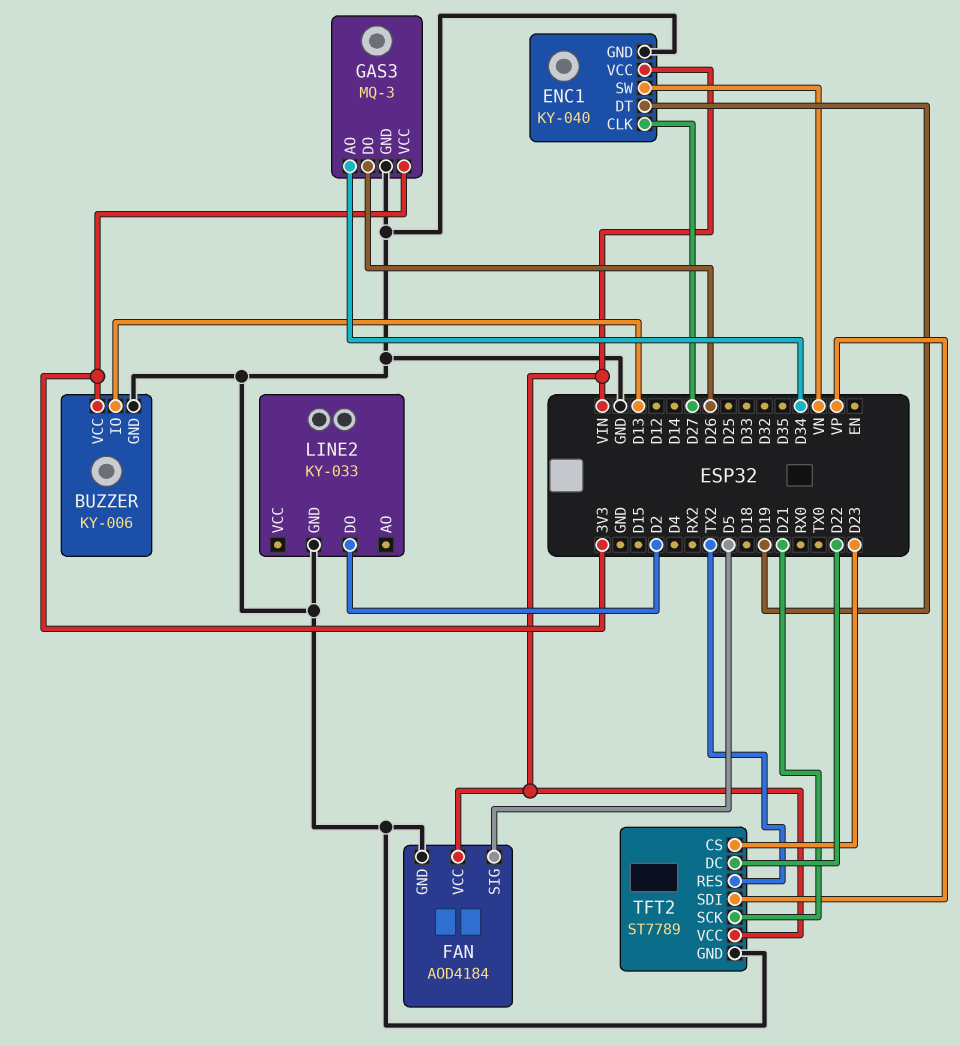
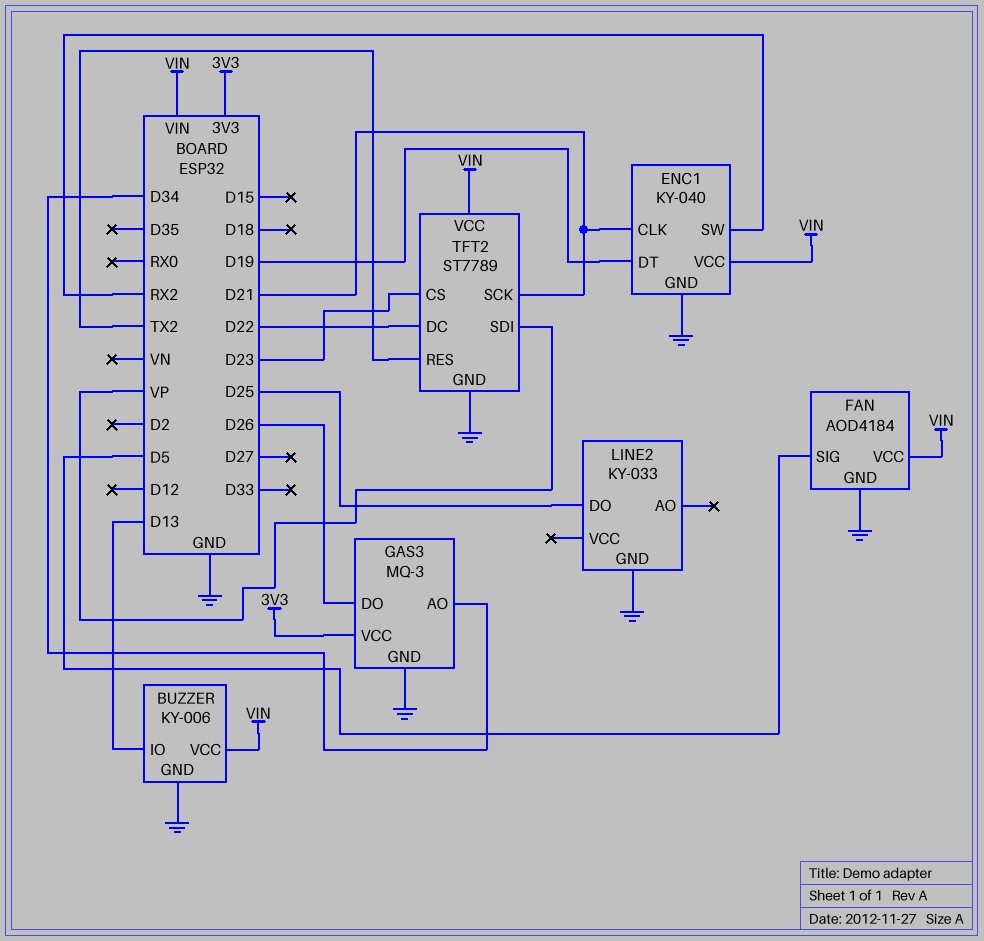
BUZZER pin VCC: 3V3 -> VIN
ENC1 pin CLK: D27 -> D21
ENC1 pin SW: VN -> RX2
LINE2 pin DO: D2 -> D25

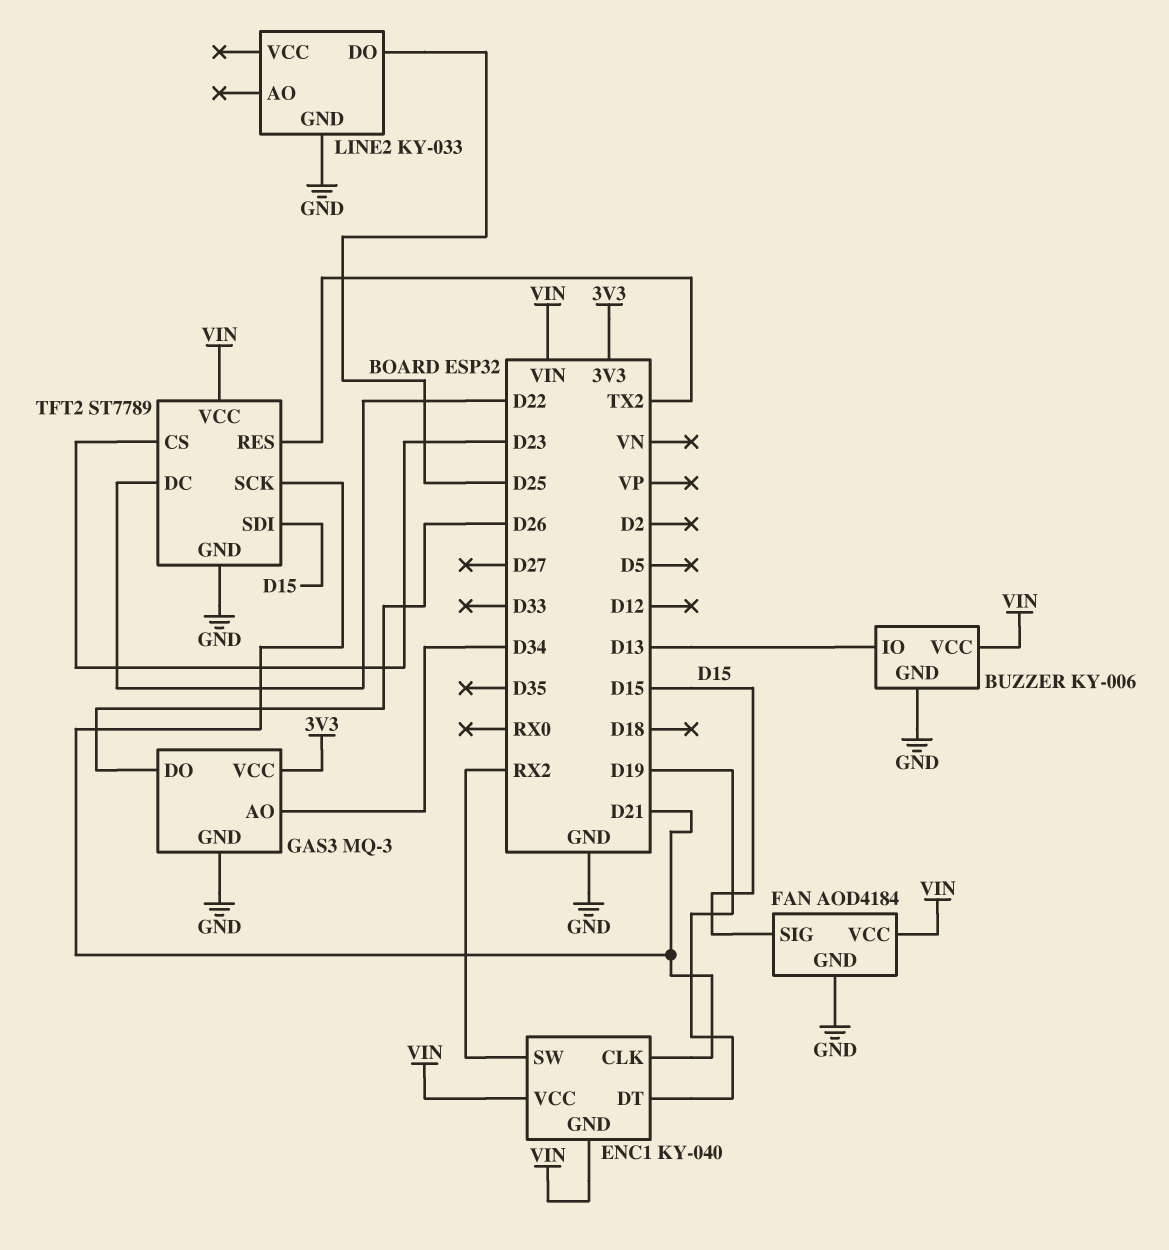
ENC1 pin GND: GND -> VIN
FAN pin SIG: D5 -> D15
TFT2 pin SDI: VP -> D15

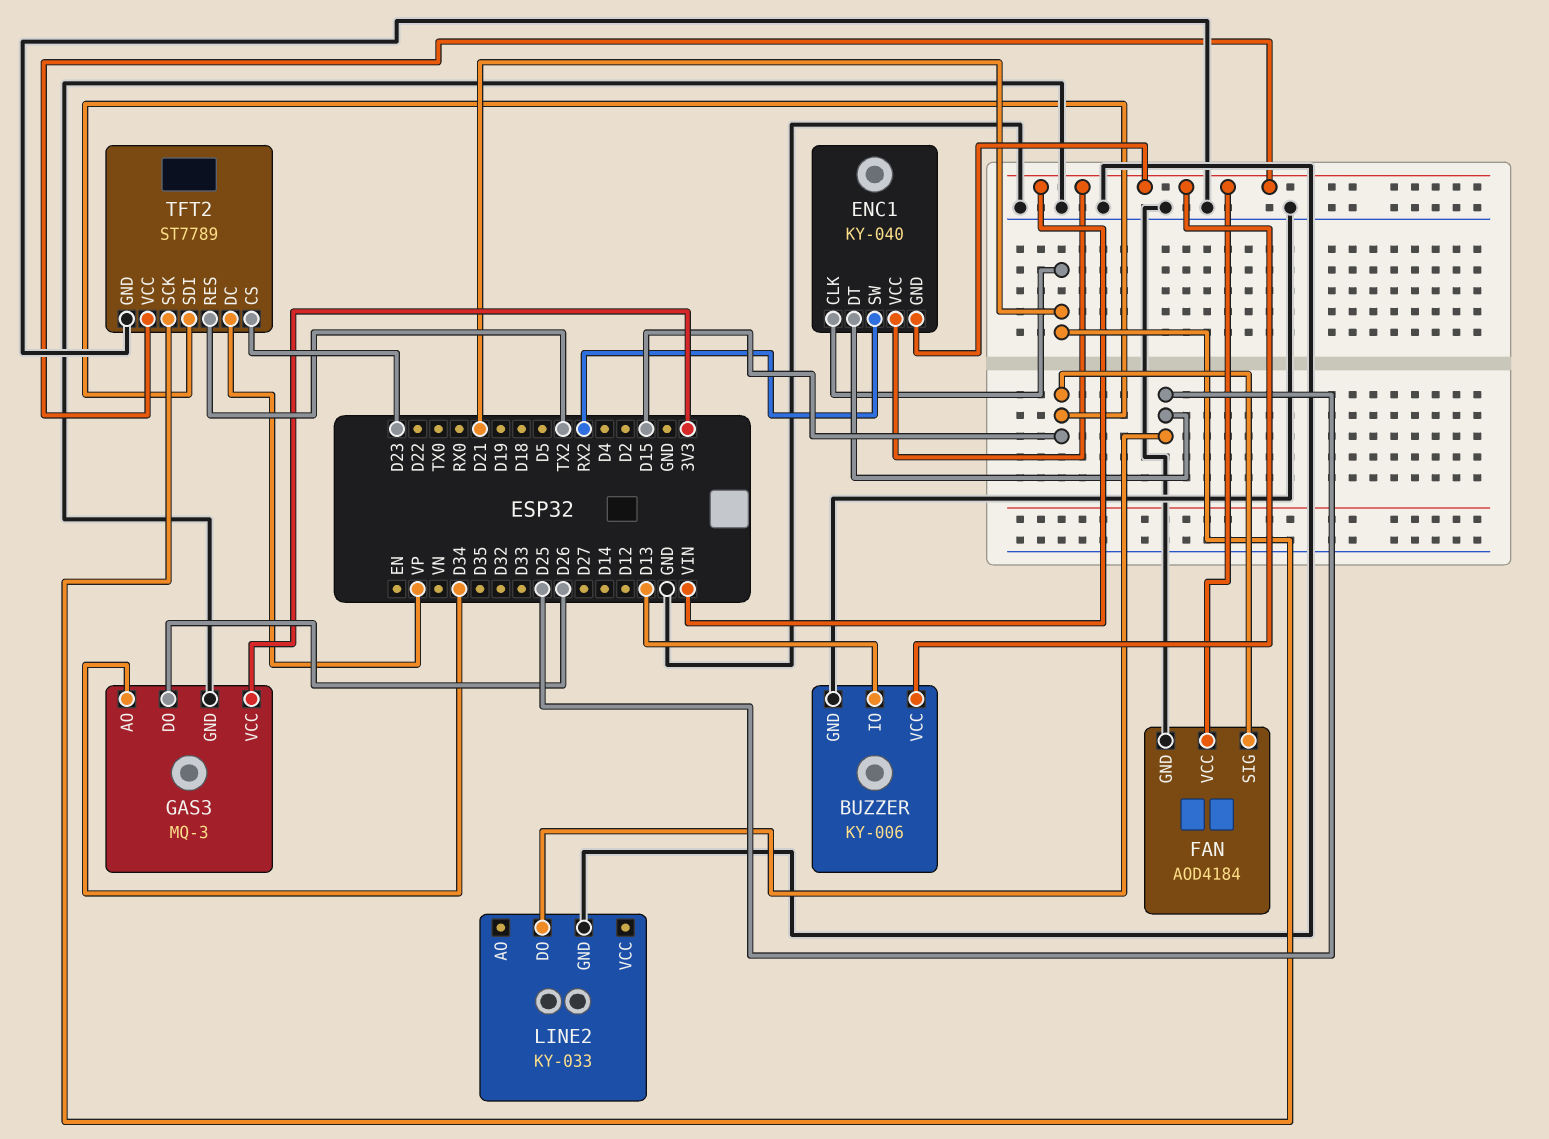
ENC1 pin DT: D19 -> D25
TFT2 pin DC: D22 -> VP

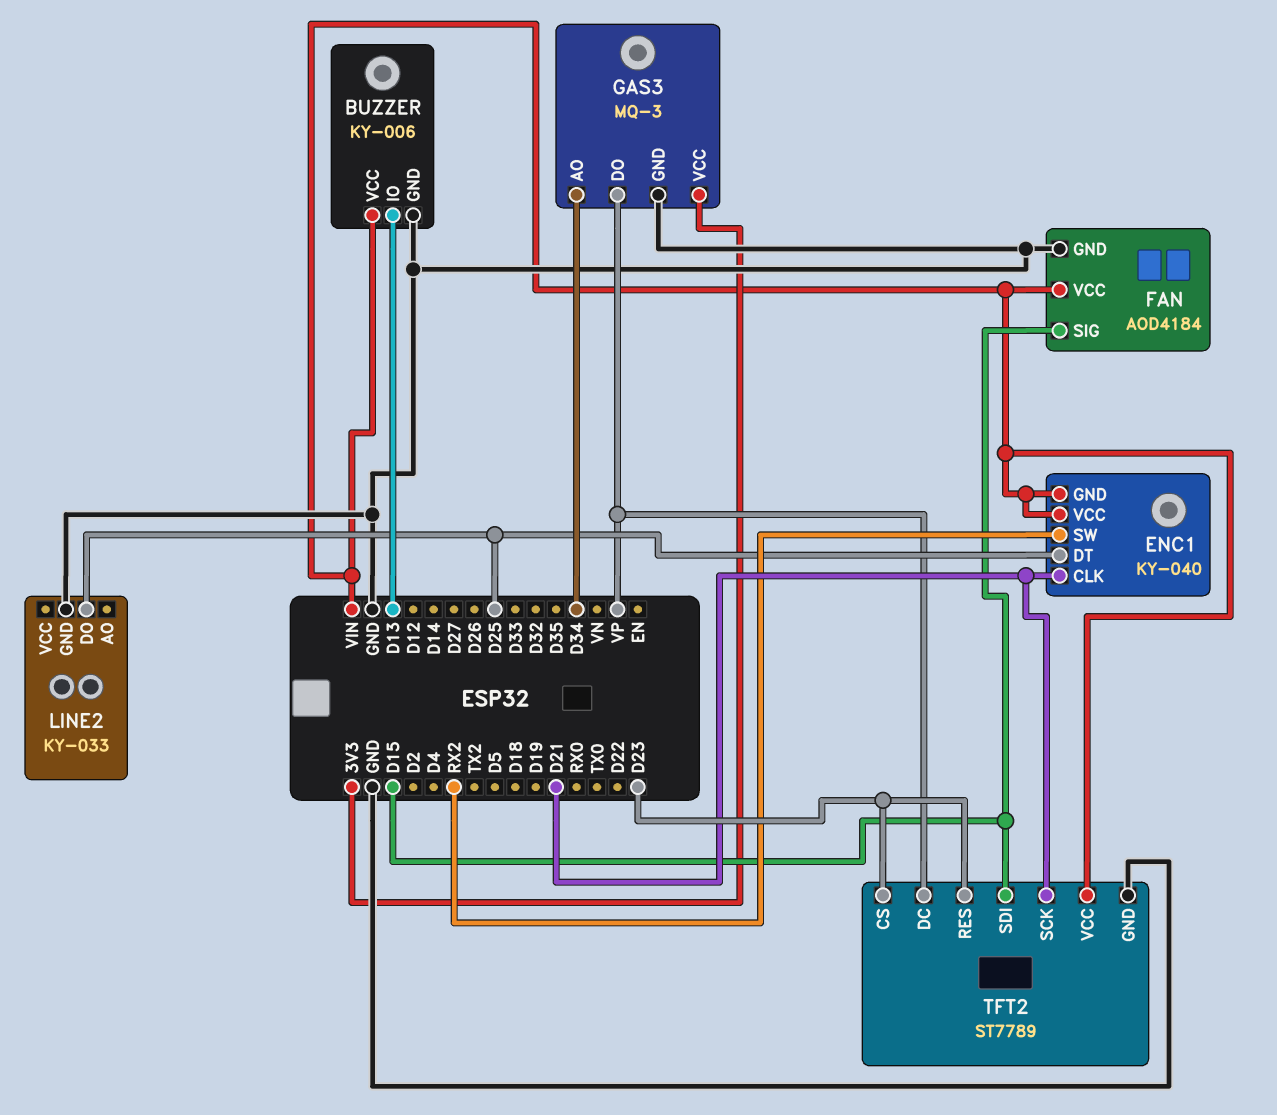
GAS3 pin DO: D26 -> VP
TFT2 pin RES: TX2 -> D23

